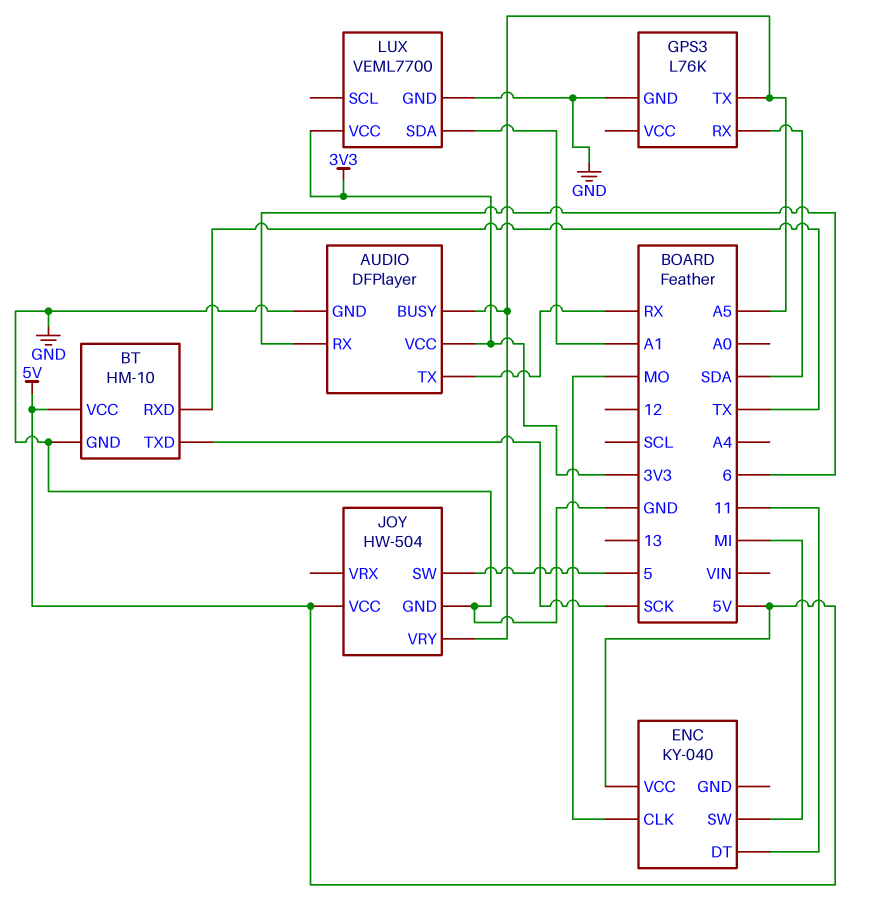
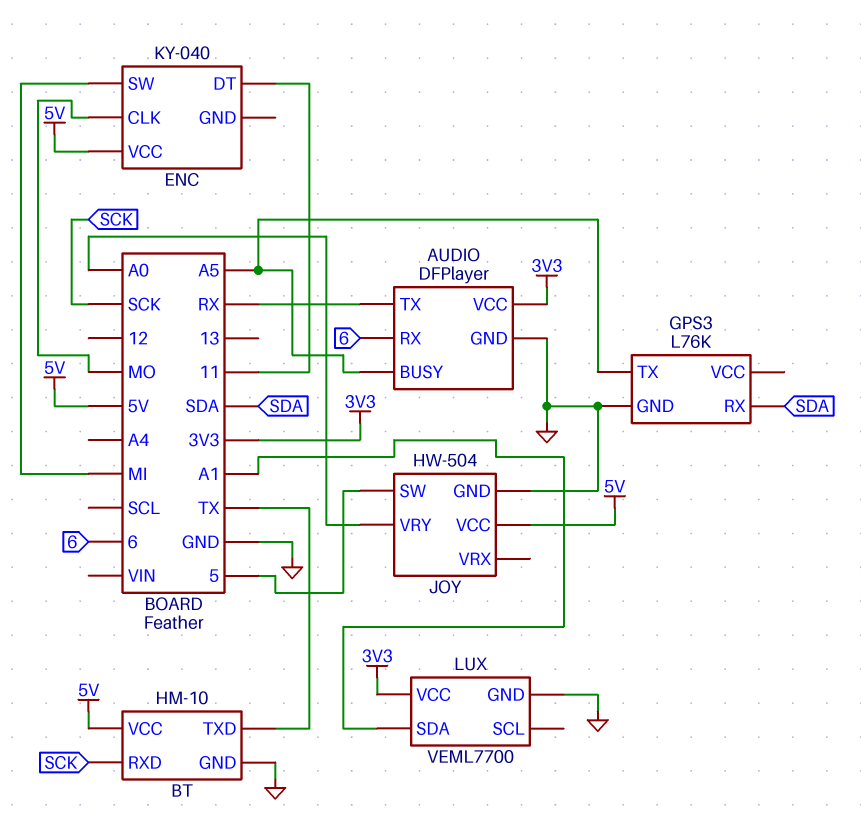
BT pin RXD: TX -> SCK
BT pin TXD: SCK -> TX
JOY pin VRY: A5 -> A0

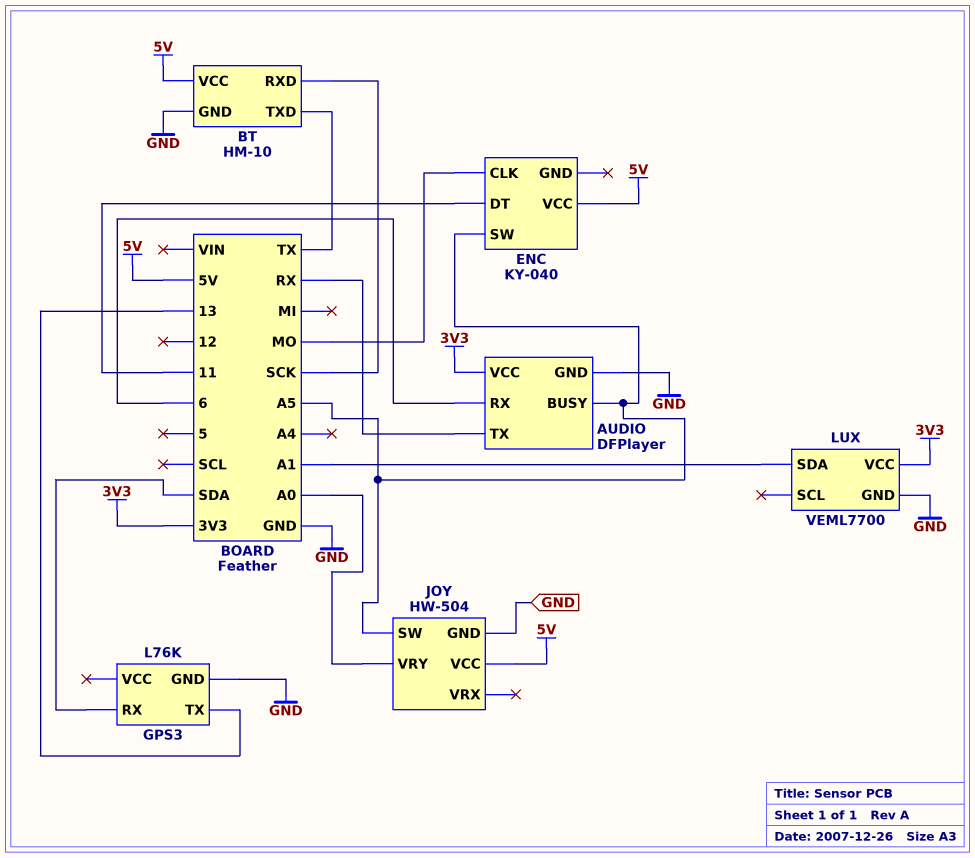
ENC pin SW: MI -> A5
GPS3 pin TX: A5 -> 13
JOY pin SW: 5 -> A5

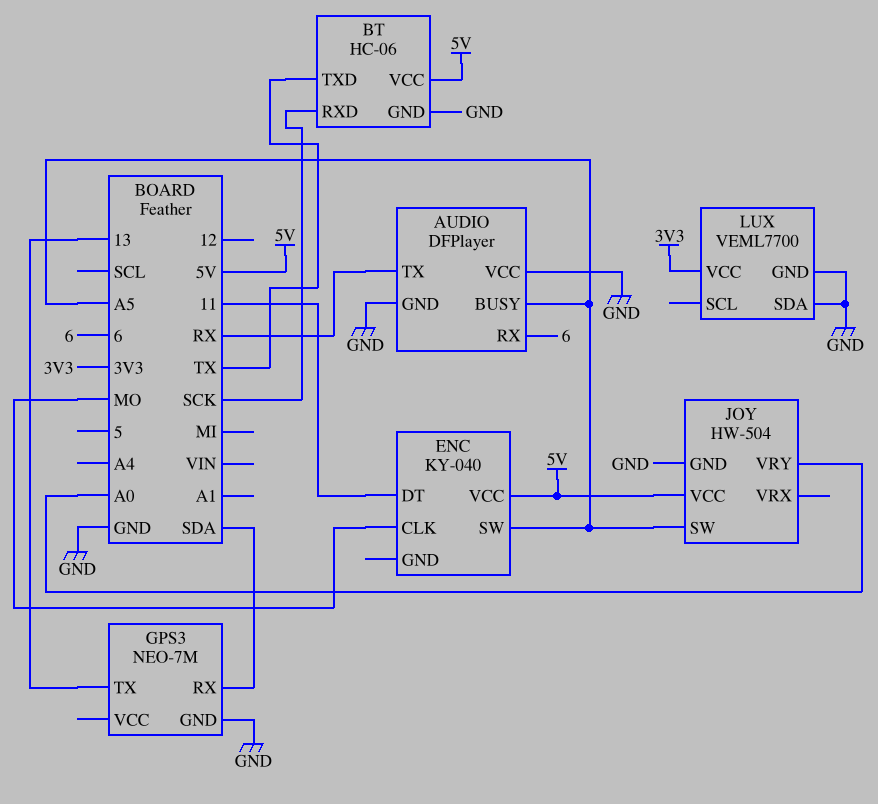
AUDIO pin VCC: 3V3 -> GND
BT: HM-10 -> HC-06
GPS3: L76K -> NEO-7M
LUX pin SDA: A1 -> GND

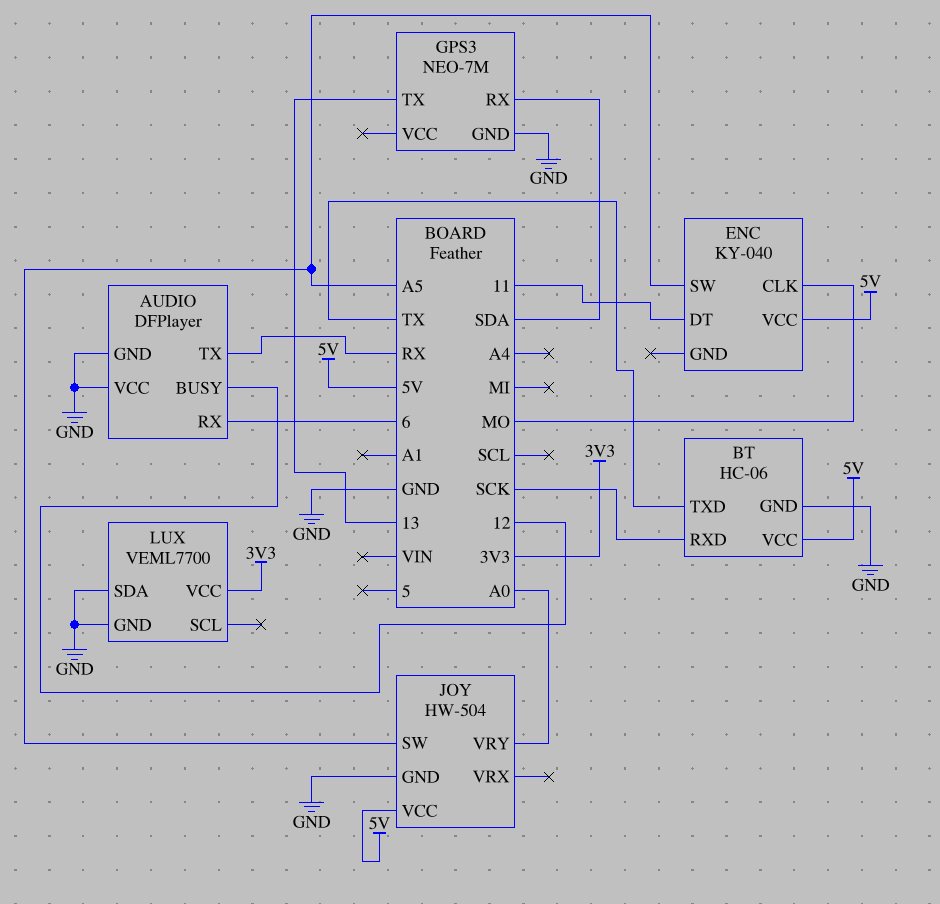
AUDIO pin BUSY: A5 -> 12

